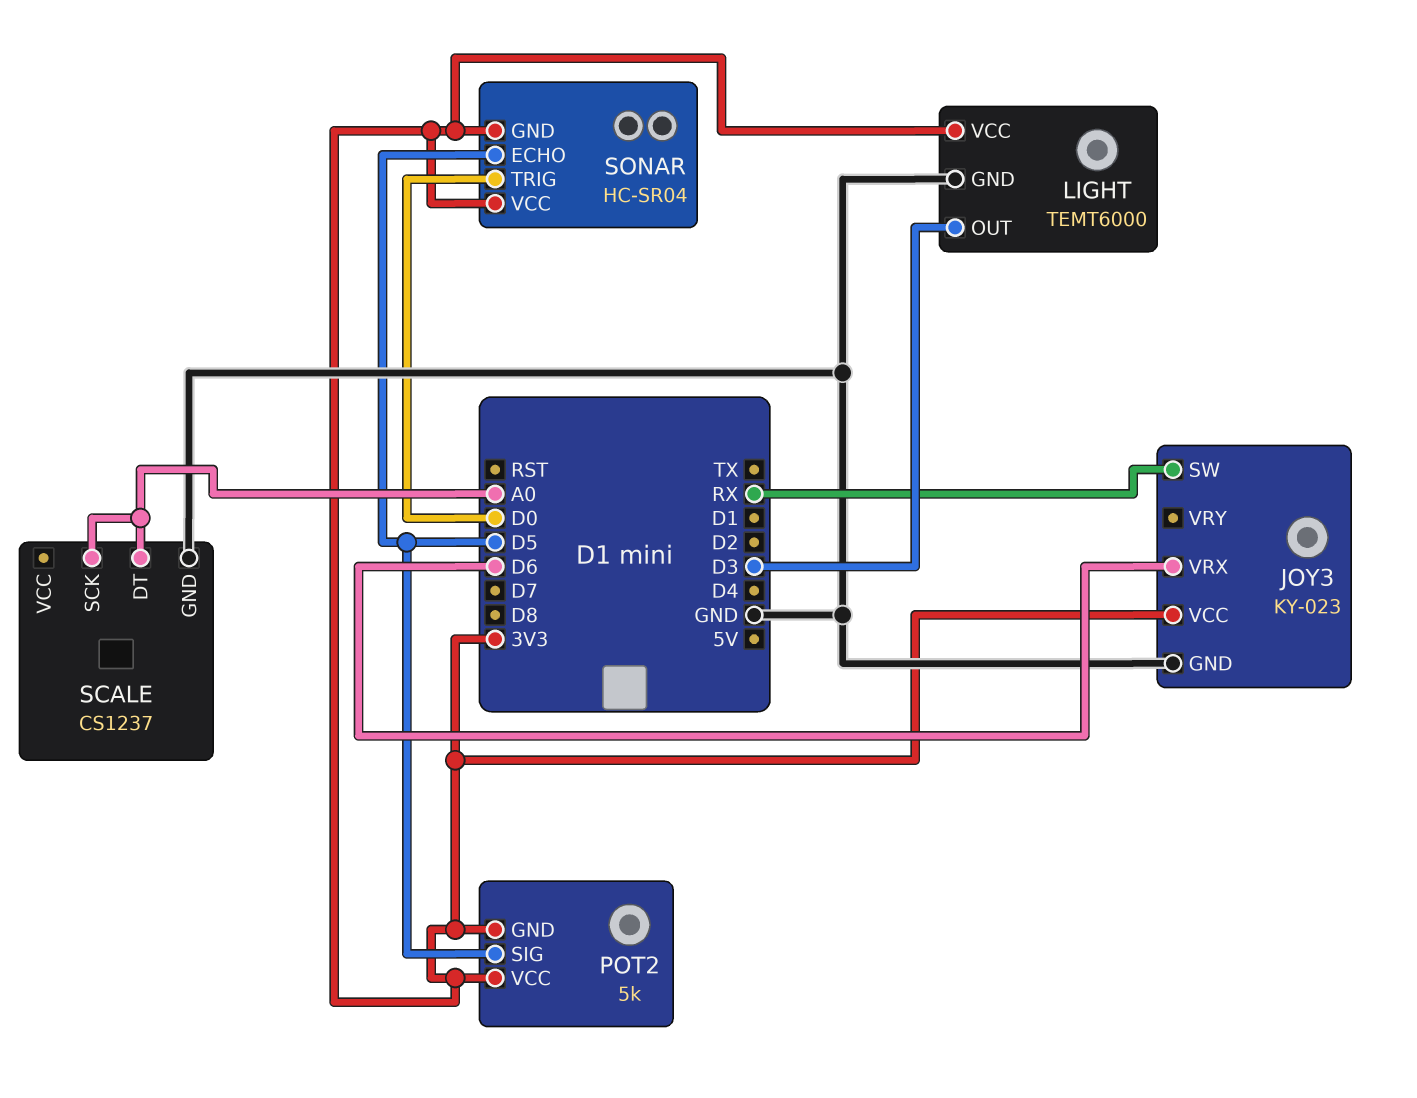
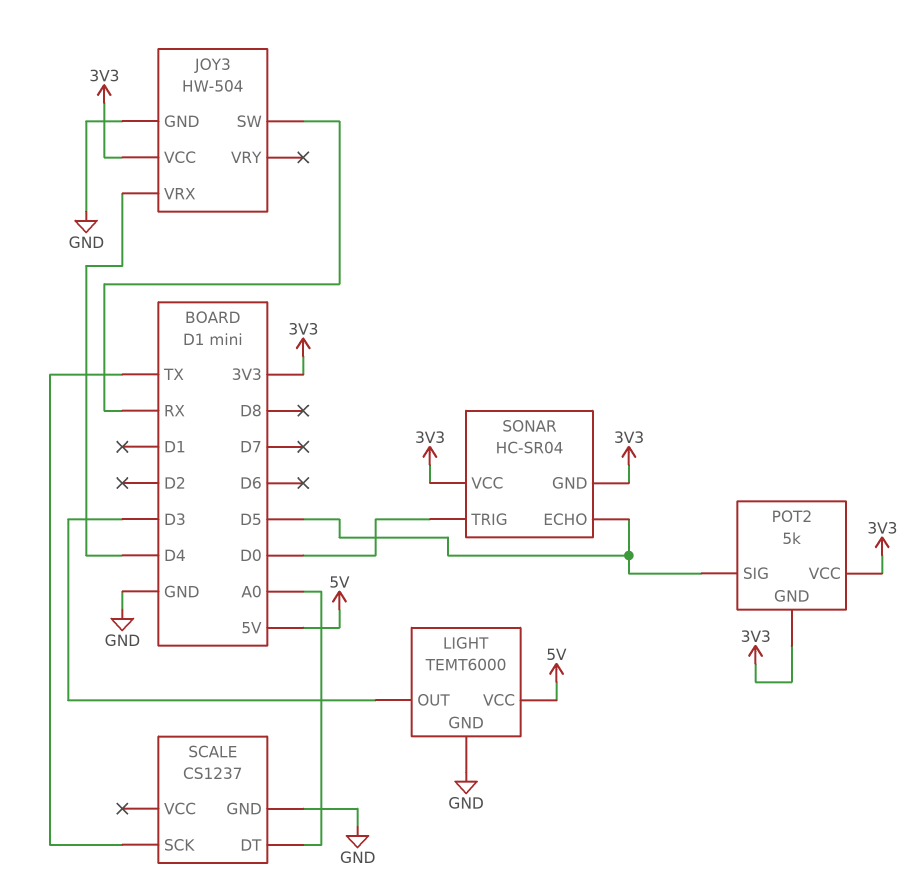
JOY3: KY-023 -> HW-504
JOY3 pin VRX: D6 -> D4
LIGHT pin VCC: 3V3 -> 5V
SCALE pin SCK: A0 -> TX

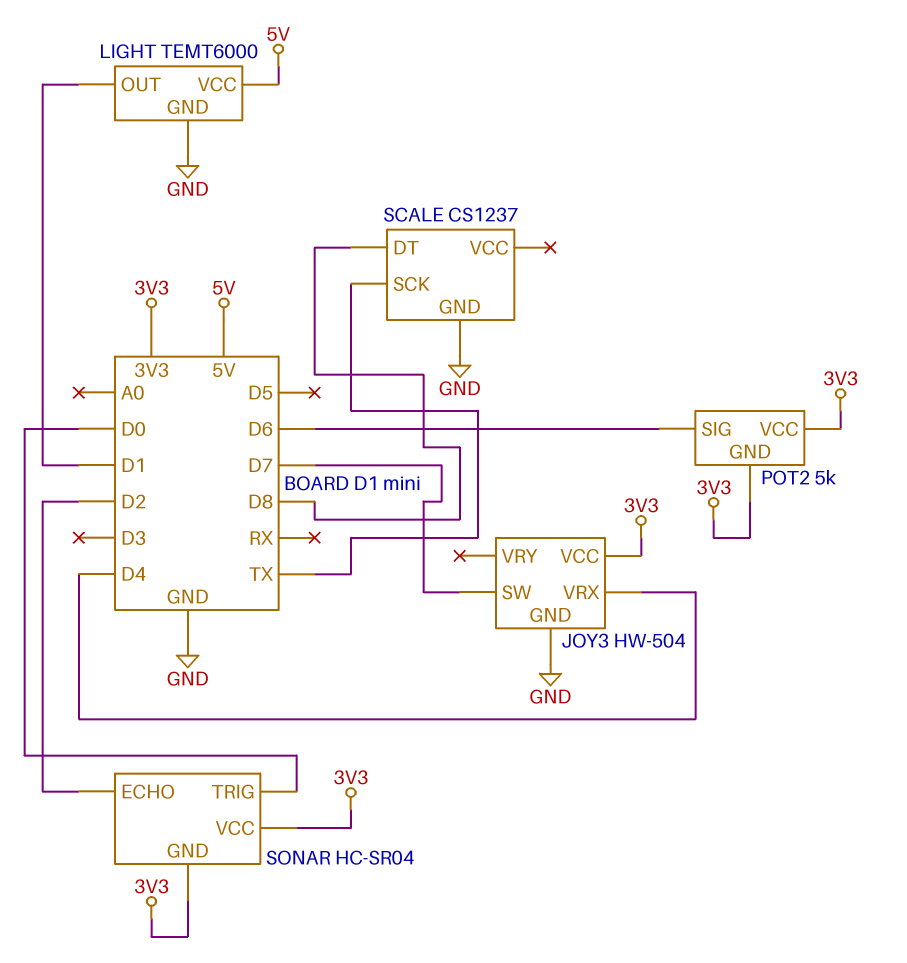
JOY3 pin SW: RX -> D7
LIGHT pin OUT: D3 -> D1
POT2 pin SIG: D5 -> D6
SCALE pin DT: A0 -> D8
SONAR pin ECHO: D5 -> D2

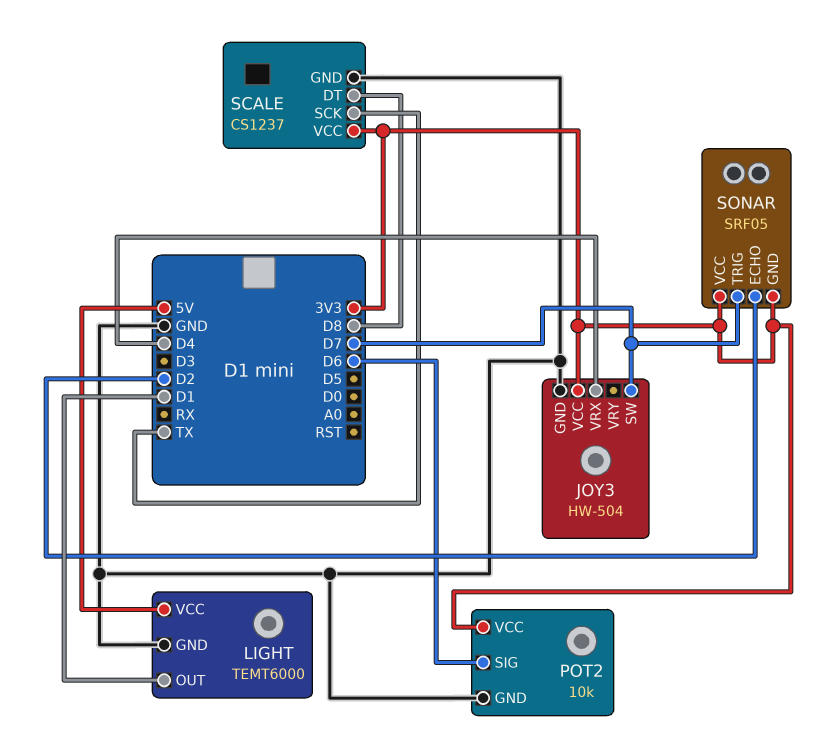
POT2: 5k -> 10k
POT2 pin GND: 3V3 -> GND
SCALE pin VCC: none -> 3V3
SONAR: HC-SR04 -> SRF05
SONAR pin TRIG: D0 -> D7

